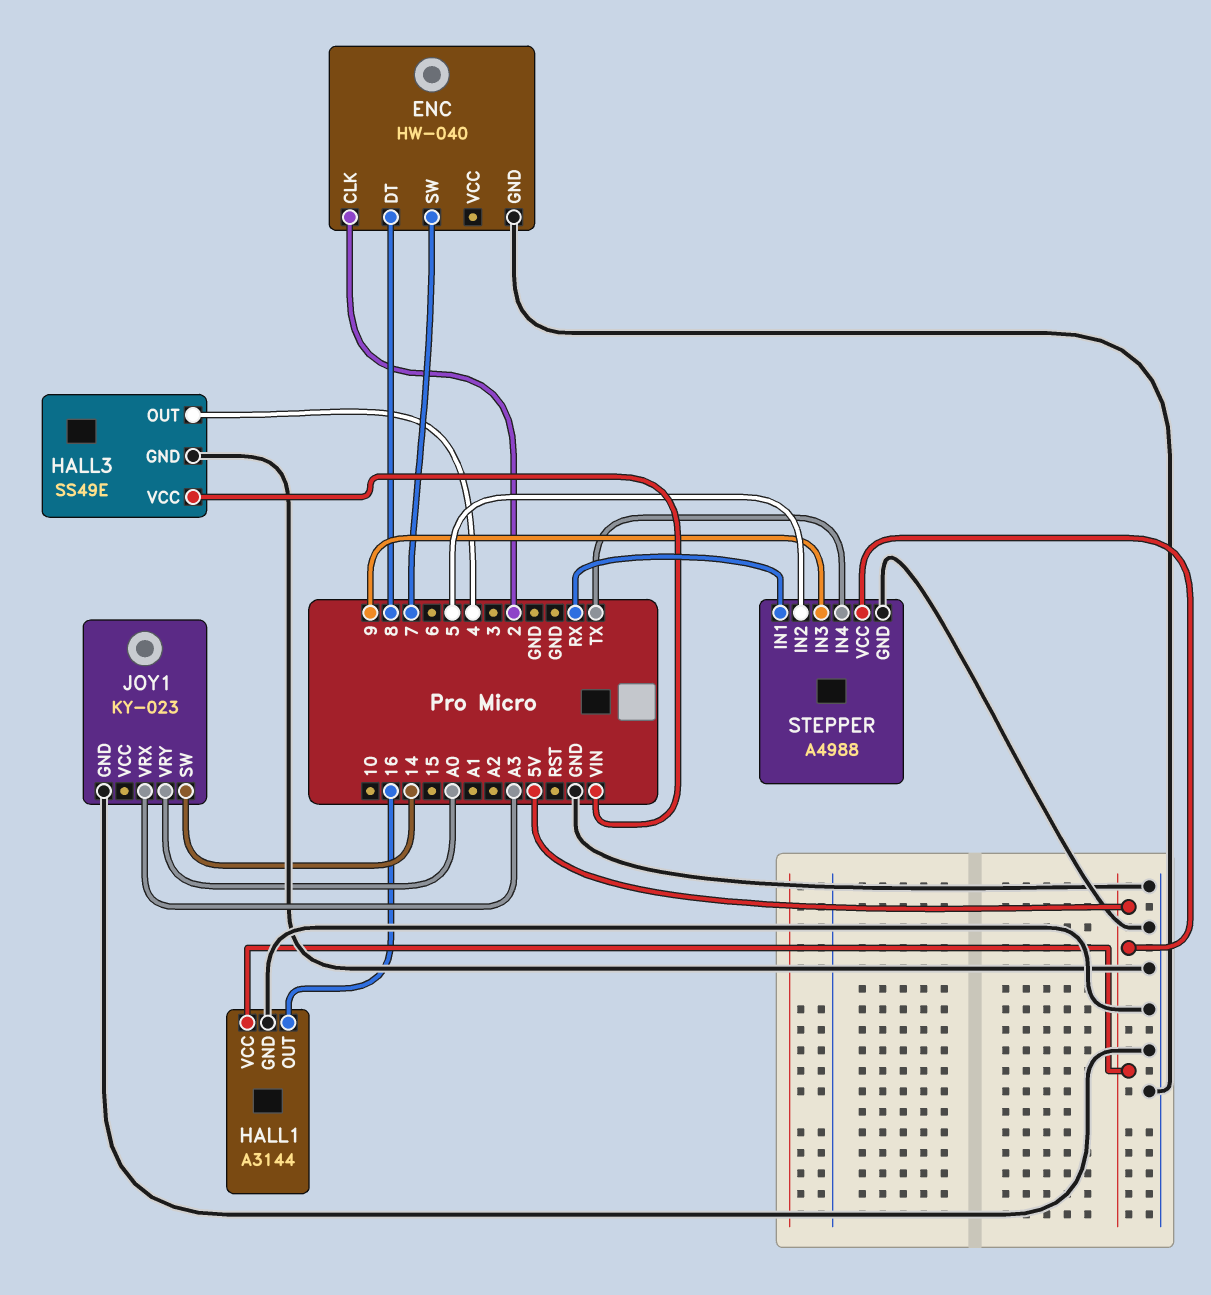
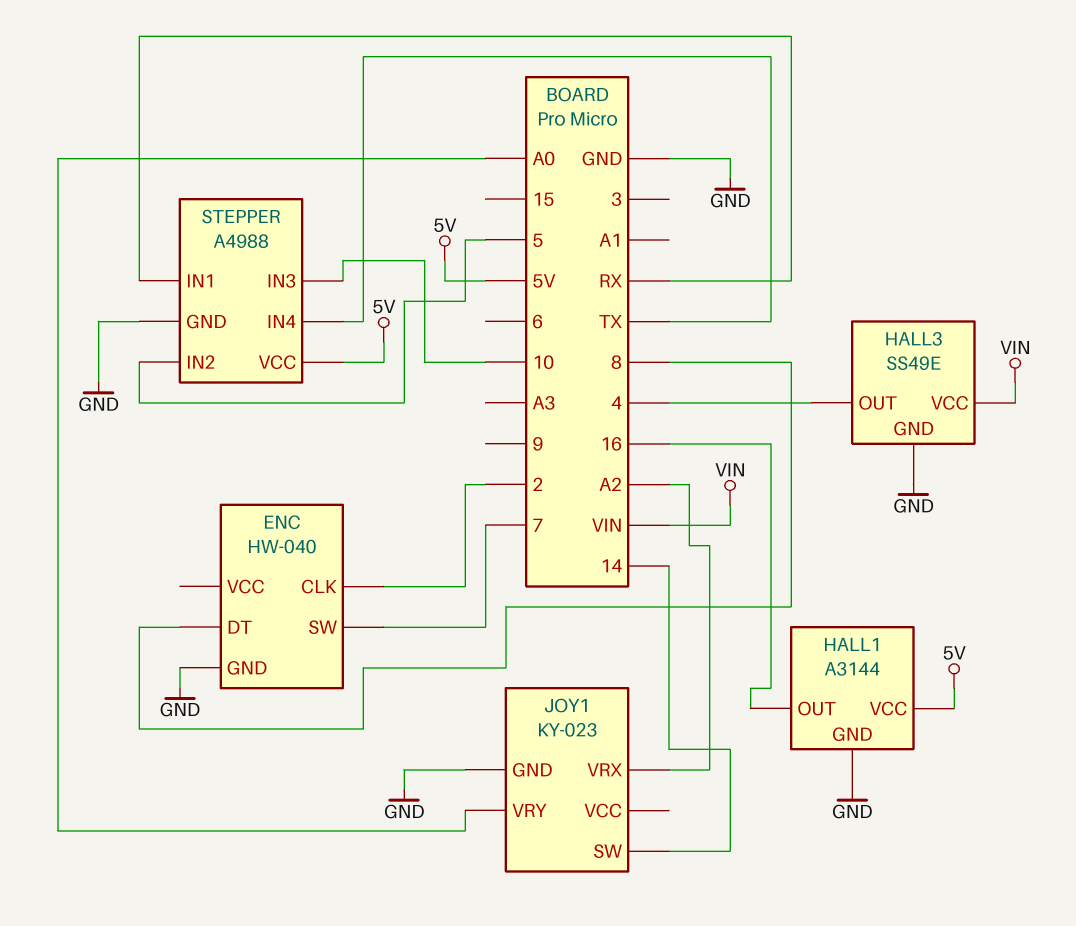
JOY1 pin VRX: A3 -> A2
STEPPER pin IN3: 9 -> 10

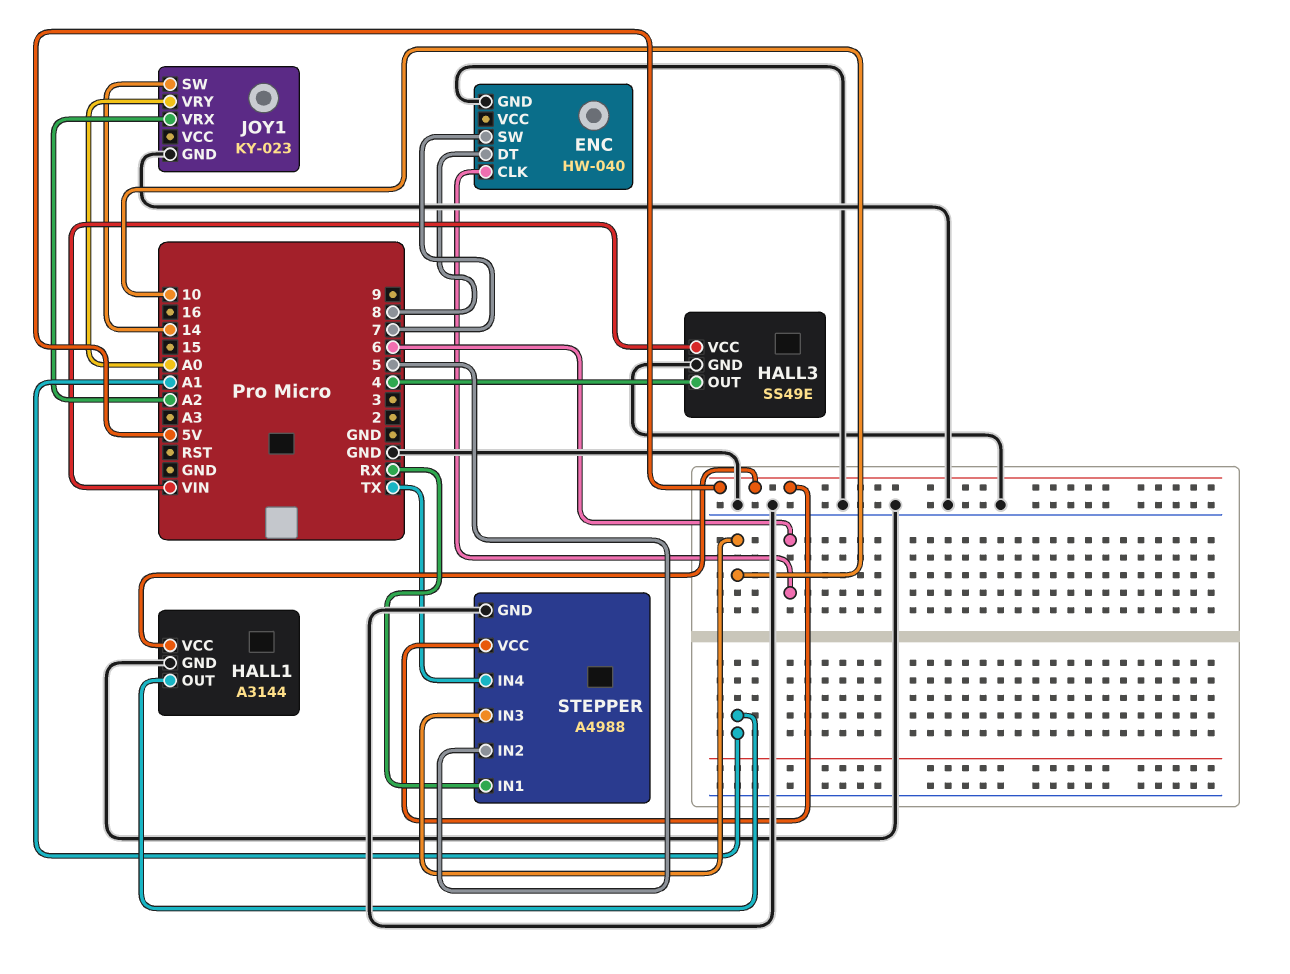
ENC pin CLK: 2 -> 6
HALL1 pin OUT: 16 -> A1

